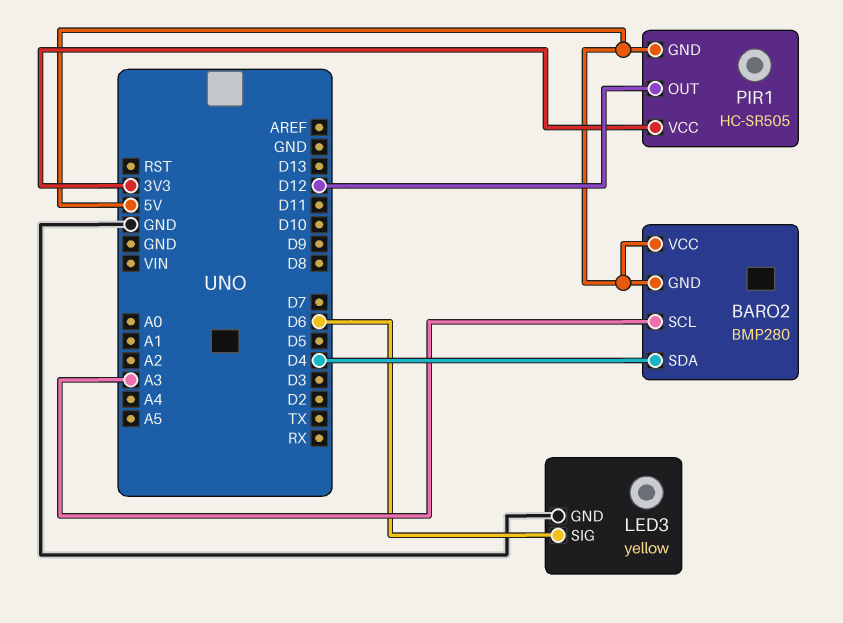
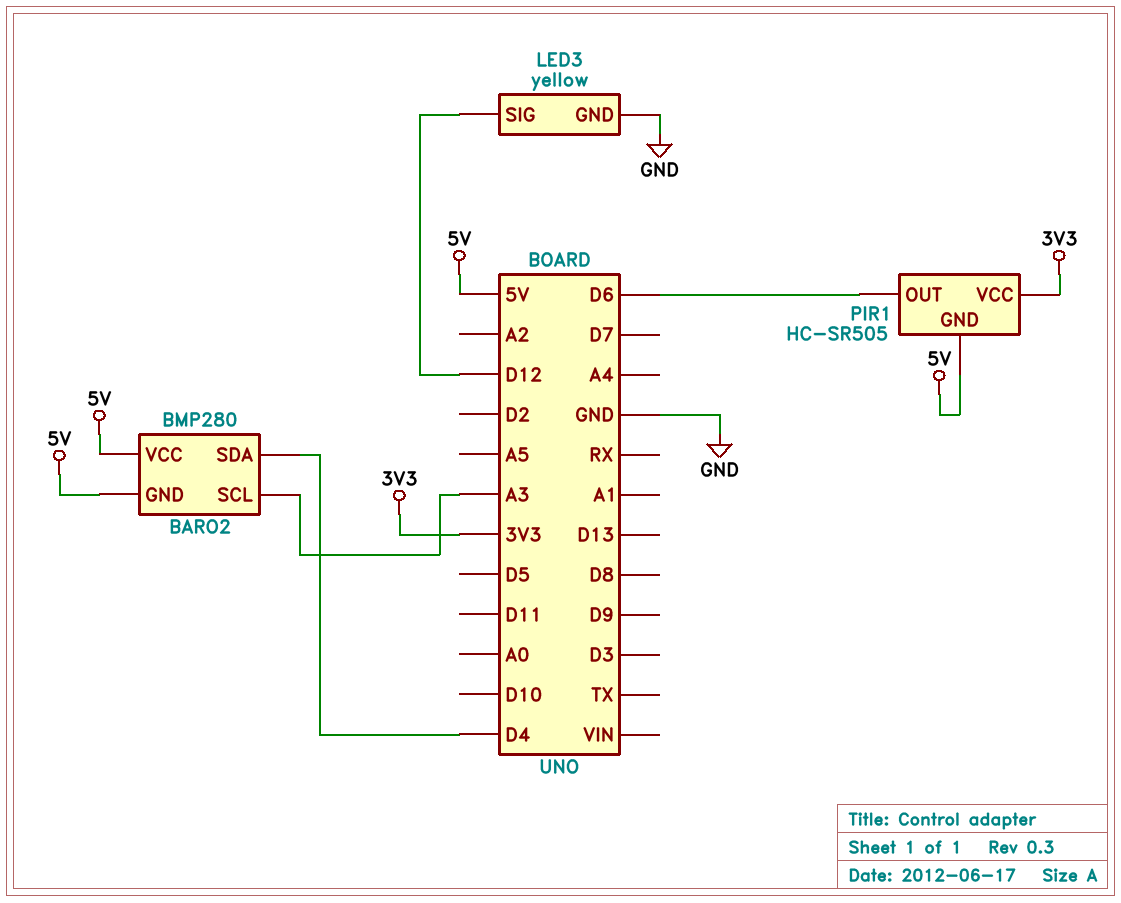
LED3 pin SIG: D6 -> D12
PIR1 pin OUT: D12 -> D6

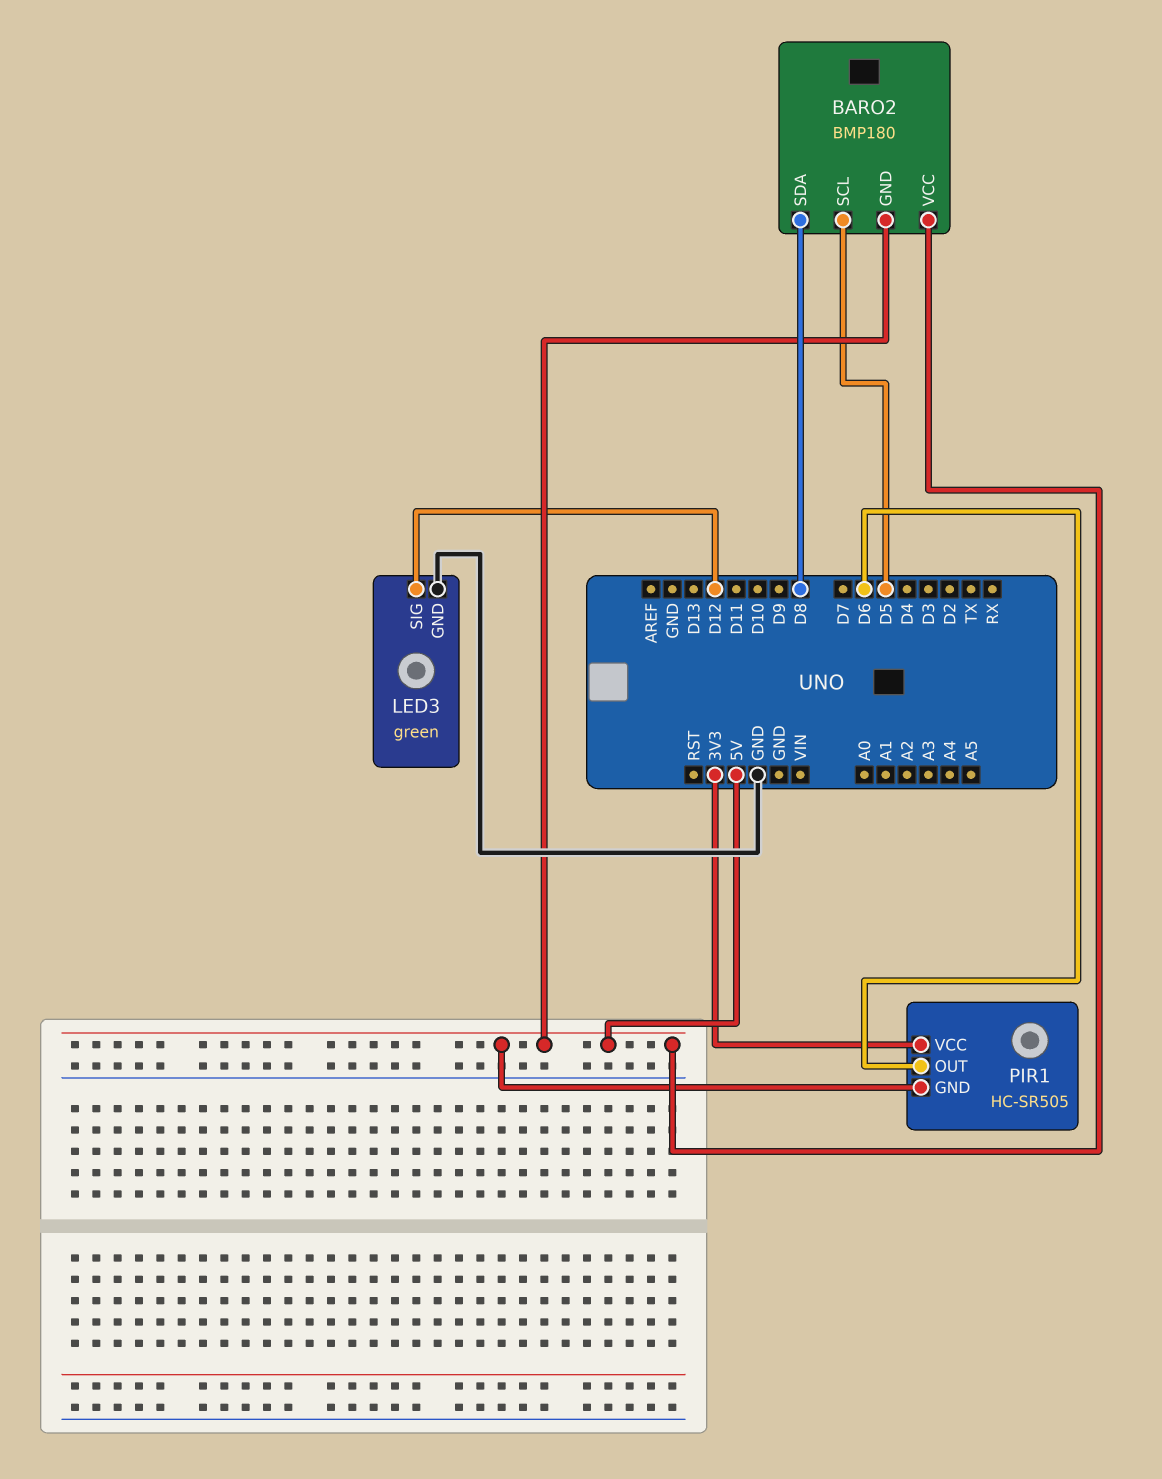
BARO2: BMP280 -> BMP180
BARO2 pin SCL: A3 -> D5
BARO2 pin SDA: D4 -> D8
LED3: yellow -> green

